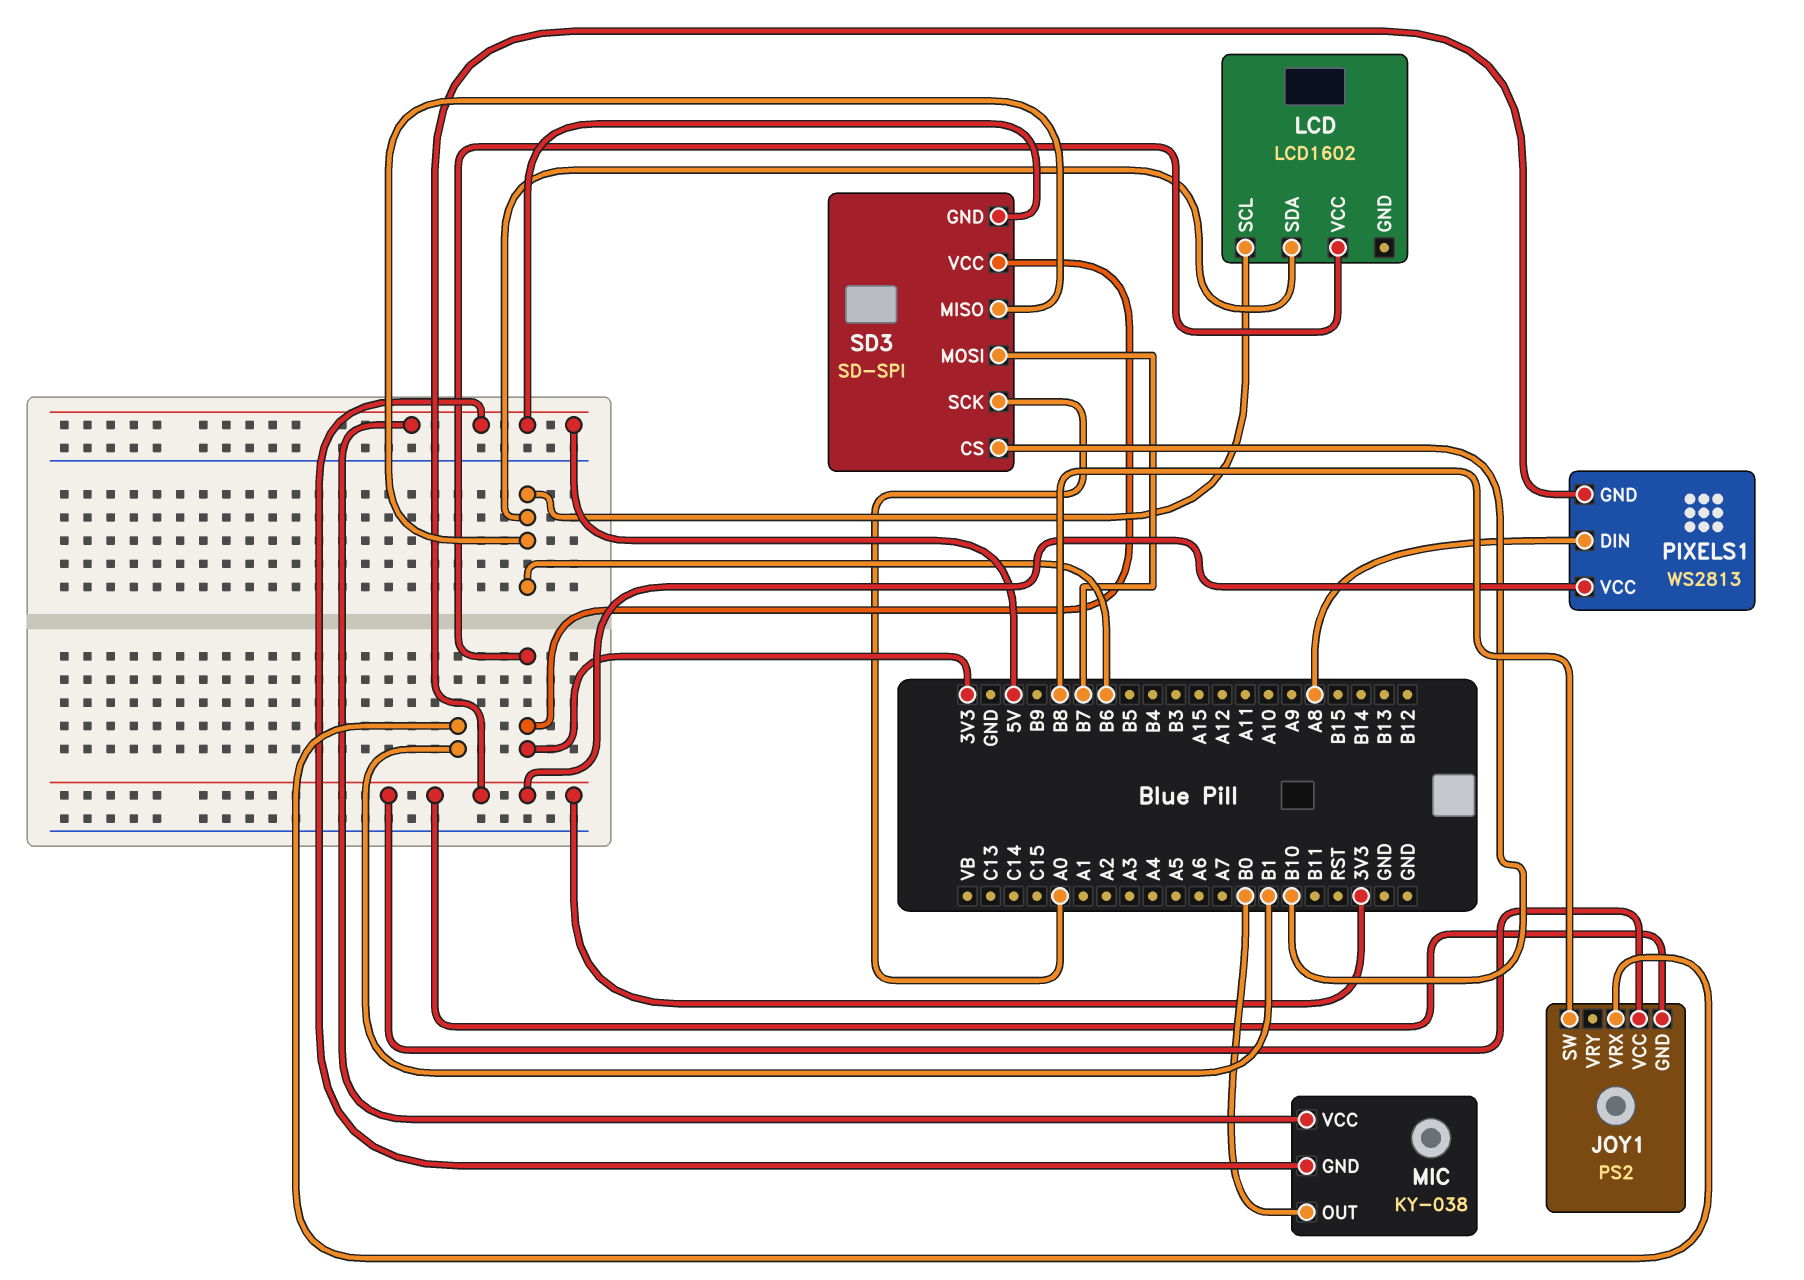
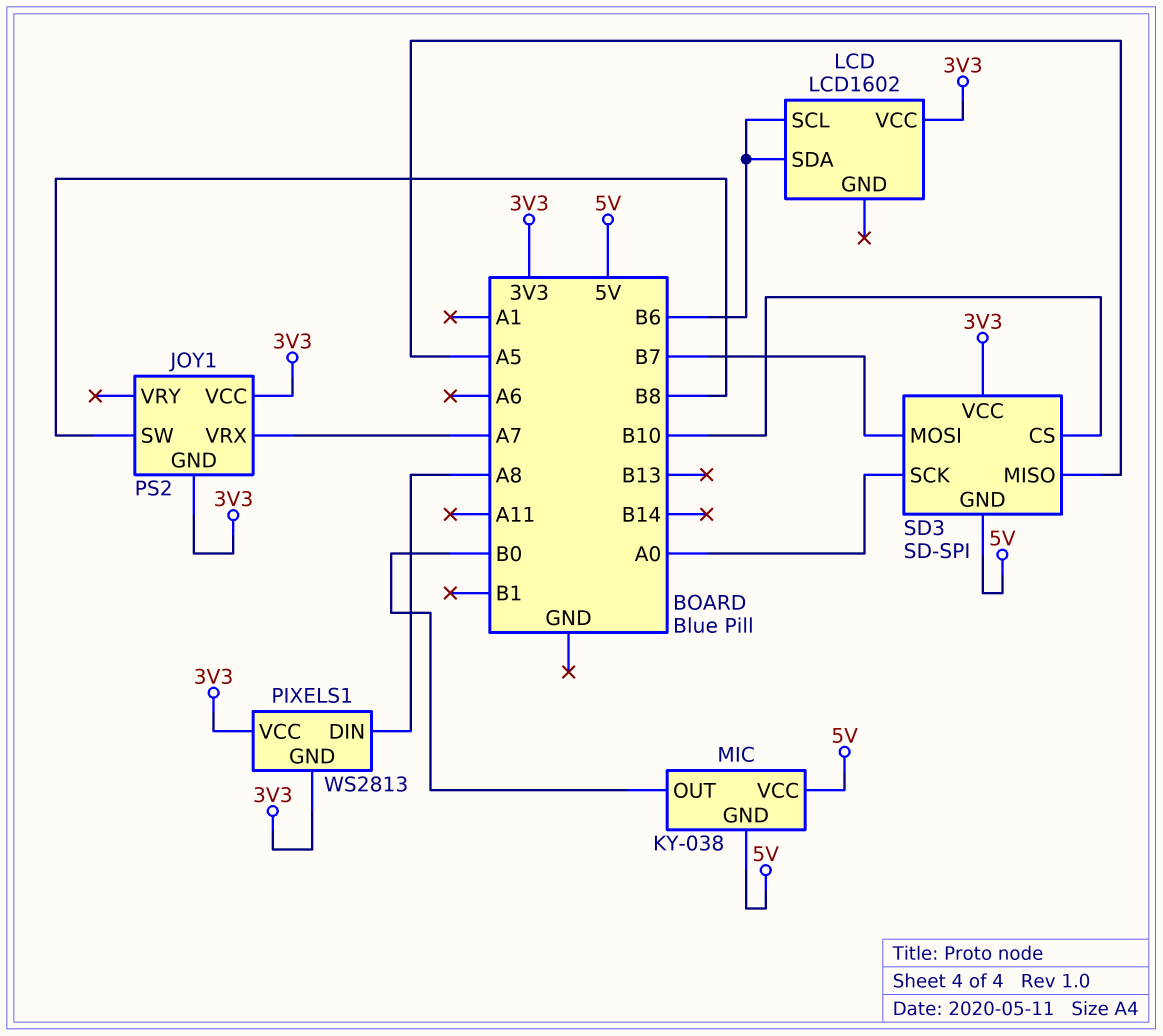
JOY1 pin VRX: B1 -> A7
SD3 pin MISO: B6 -> A5

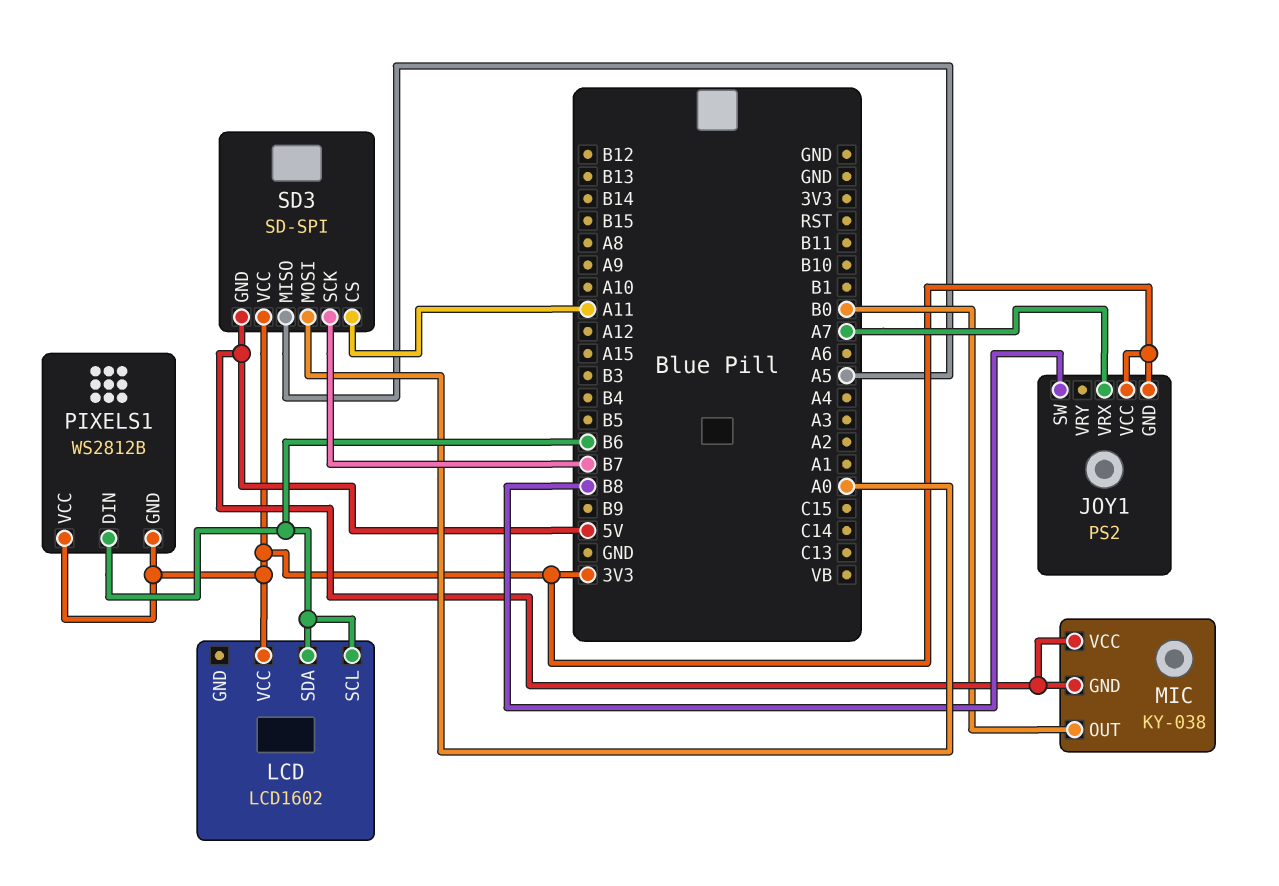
PIXELS1: WS2813 -> WS2812B
PIXELS1 pin DIN: A8 -> B6
SD3 pin CS: B10 -> A11
SD3 pin MOSI: B7 -> A0
SD3 pin SCK: A0 -> B7

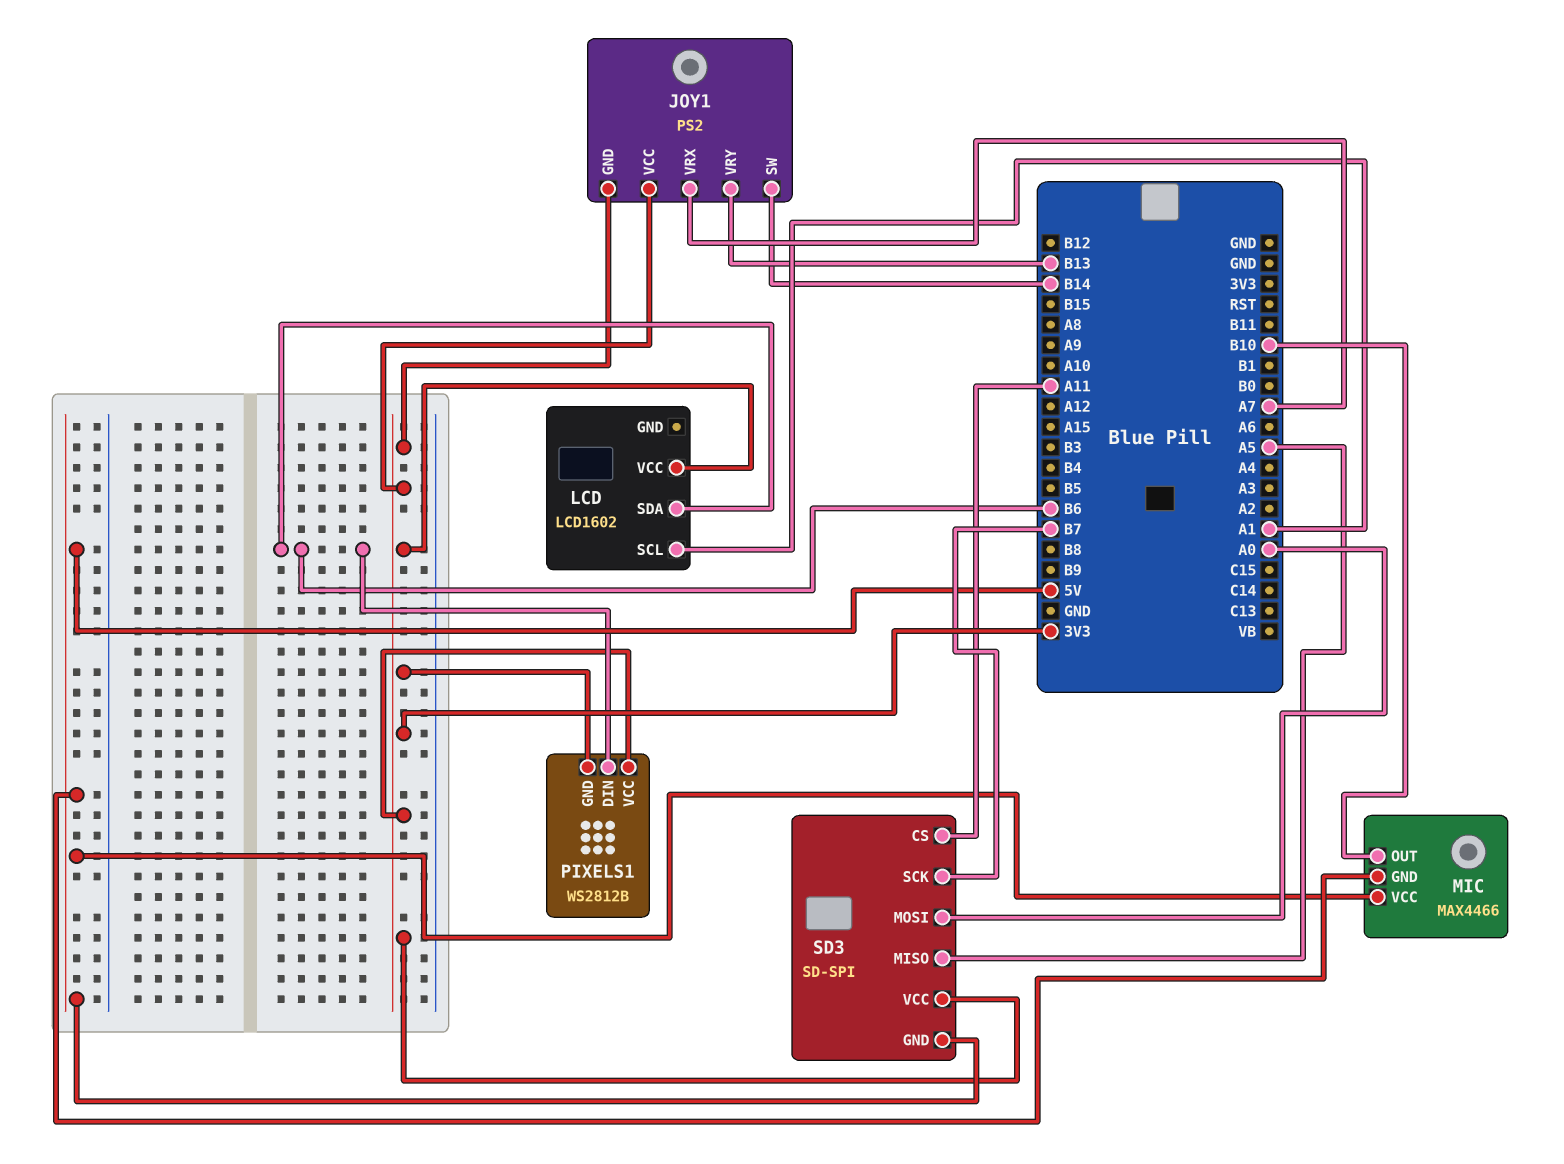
JOY1 pin SW: B8 -> B14
JOY1 pin VRY: none -> B13
LCD pin SCL: B6 -> A1
MIC: KY-038 -> MAX4466
MIC pin OUT: B0 -> B10

